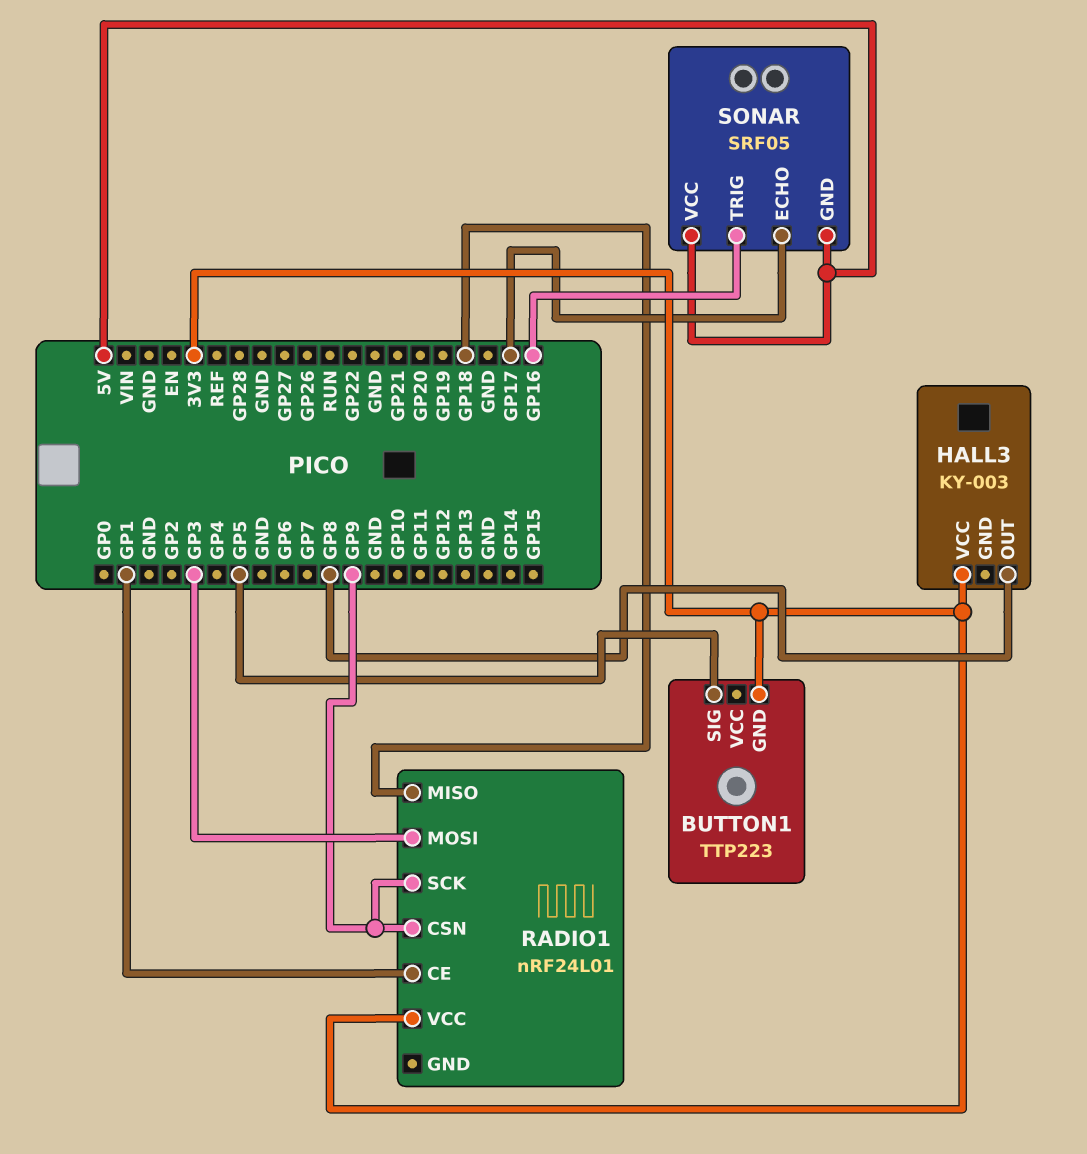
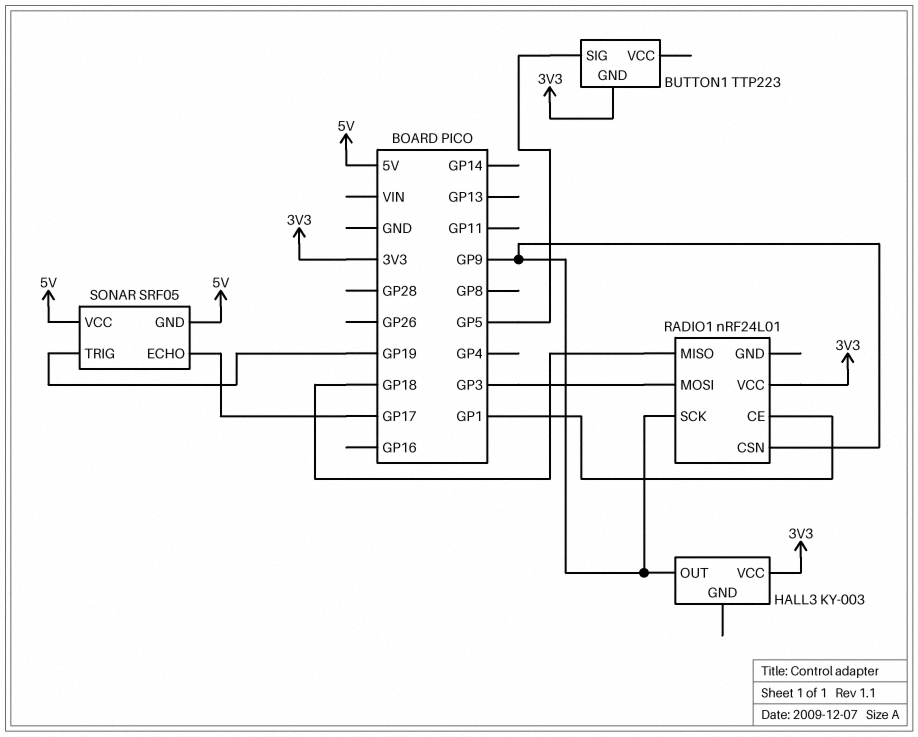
HALL3 pin OUT: GP8 -> GP9
SONAR pin TRIG: GP16 -> GP19

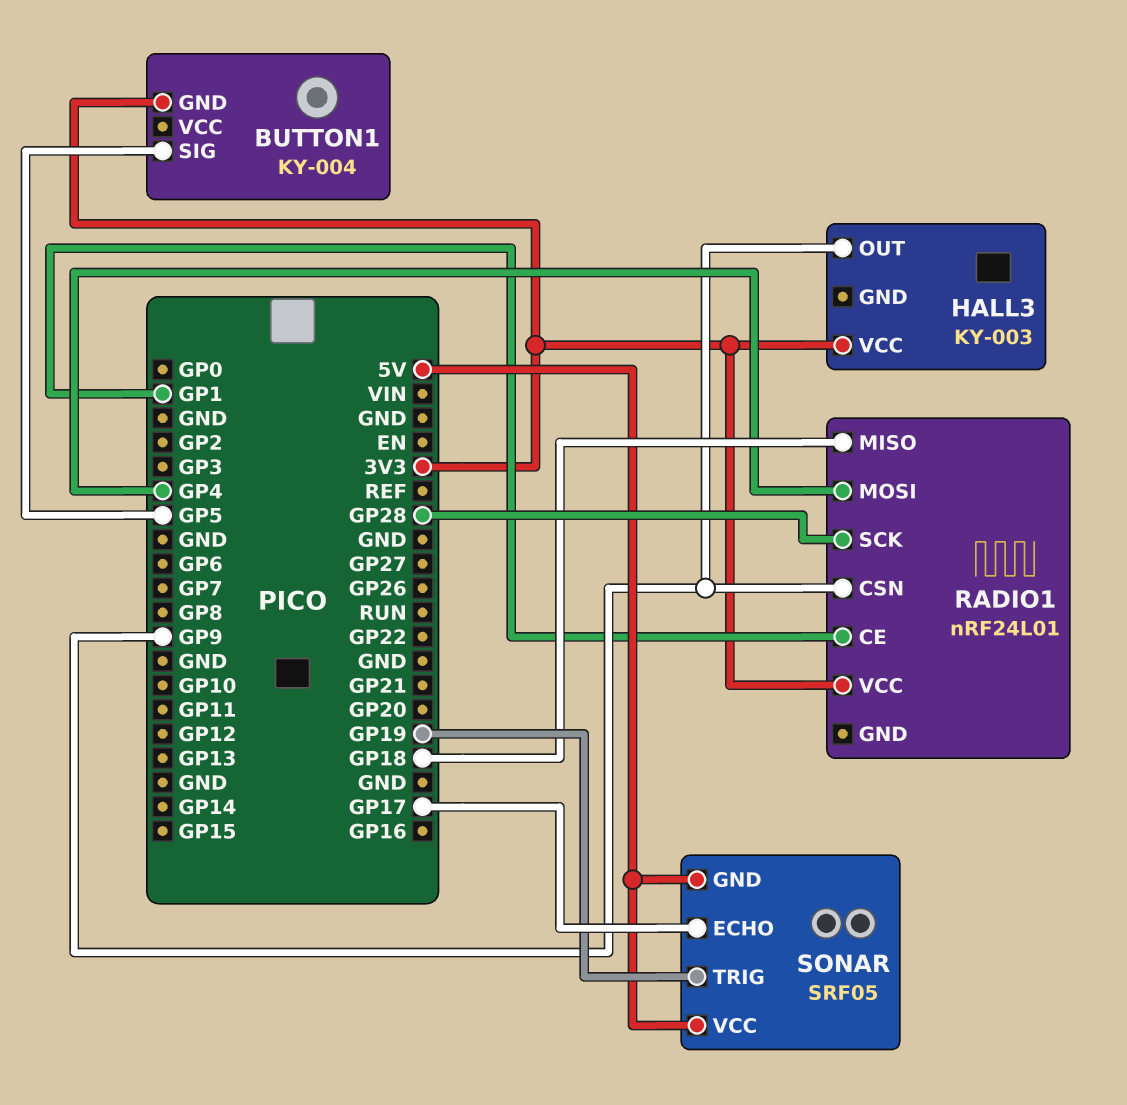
BUTTON1: TTP223 -> KY-004
RADIO1 pin MOSI: GP3 -> GP4
RADIO1 pin SCK: GP9 -> GP28

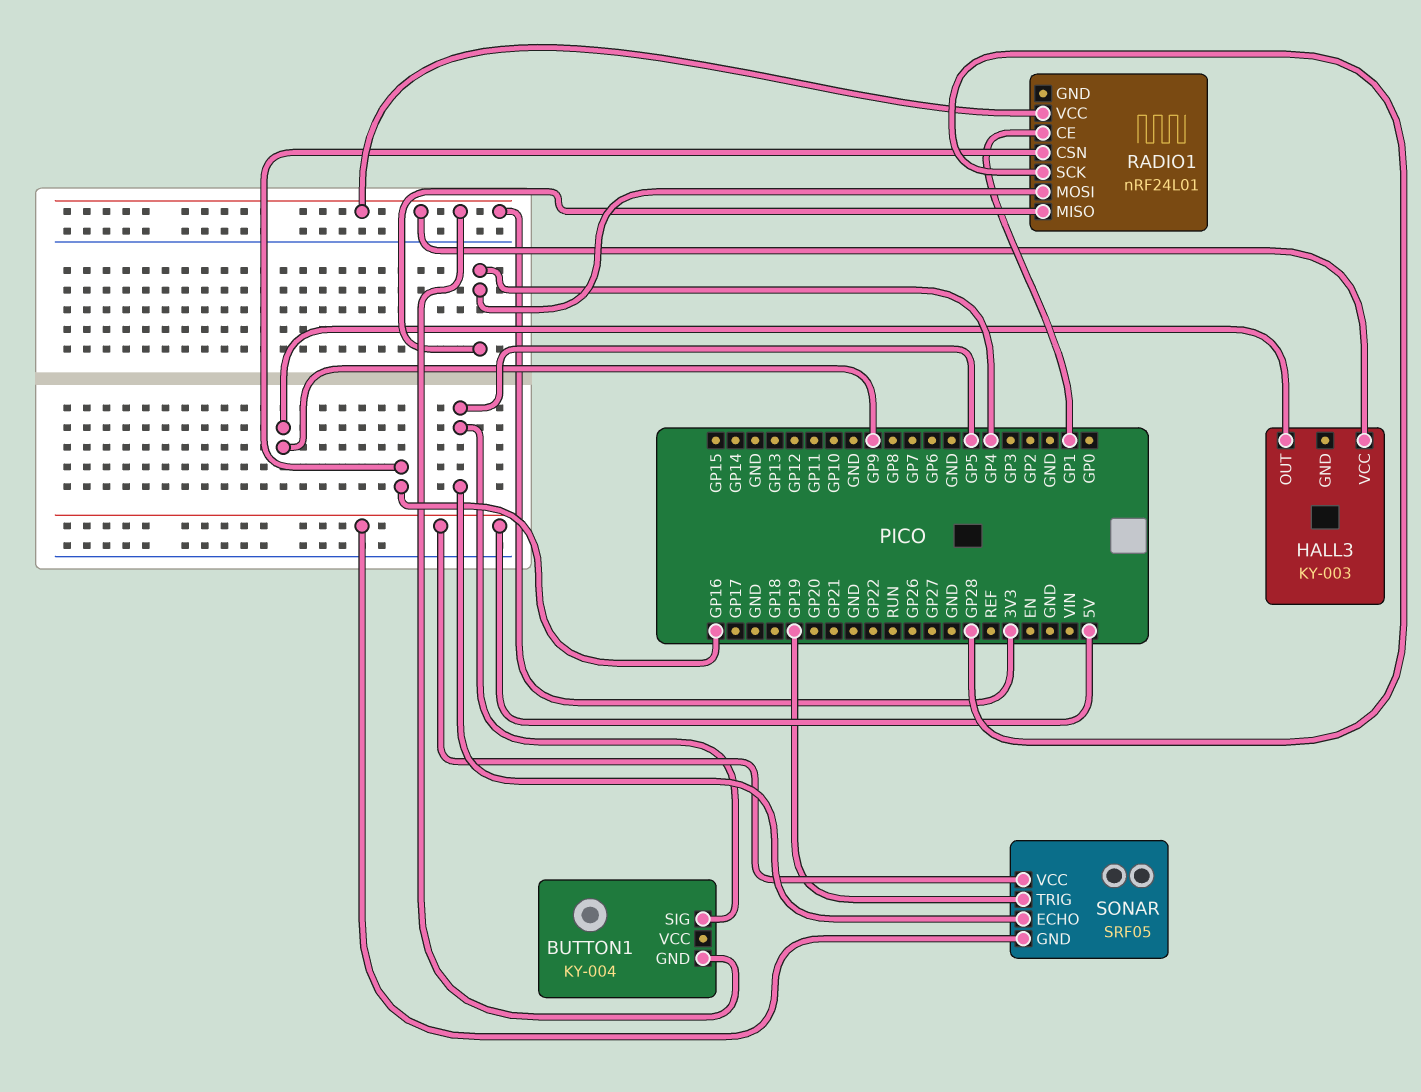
RADIO1 pin CSN: GP9 -> GP16
RADIO1 pin MISO: GP18 -> GP4
SONAR pin ECHO: GP17 -> GP5

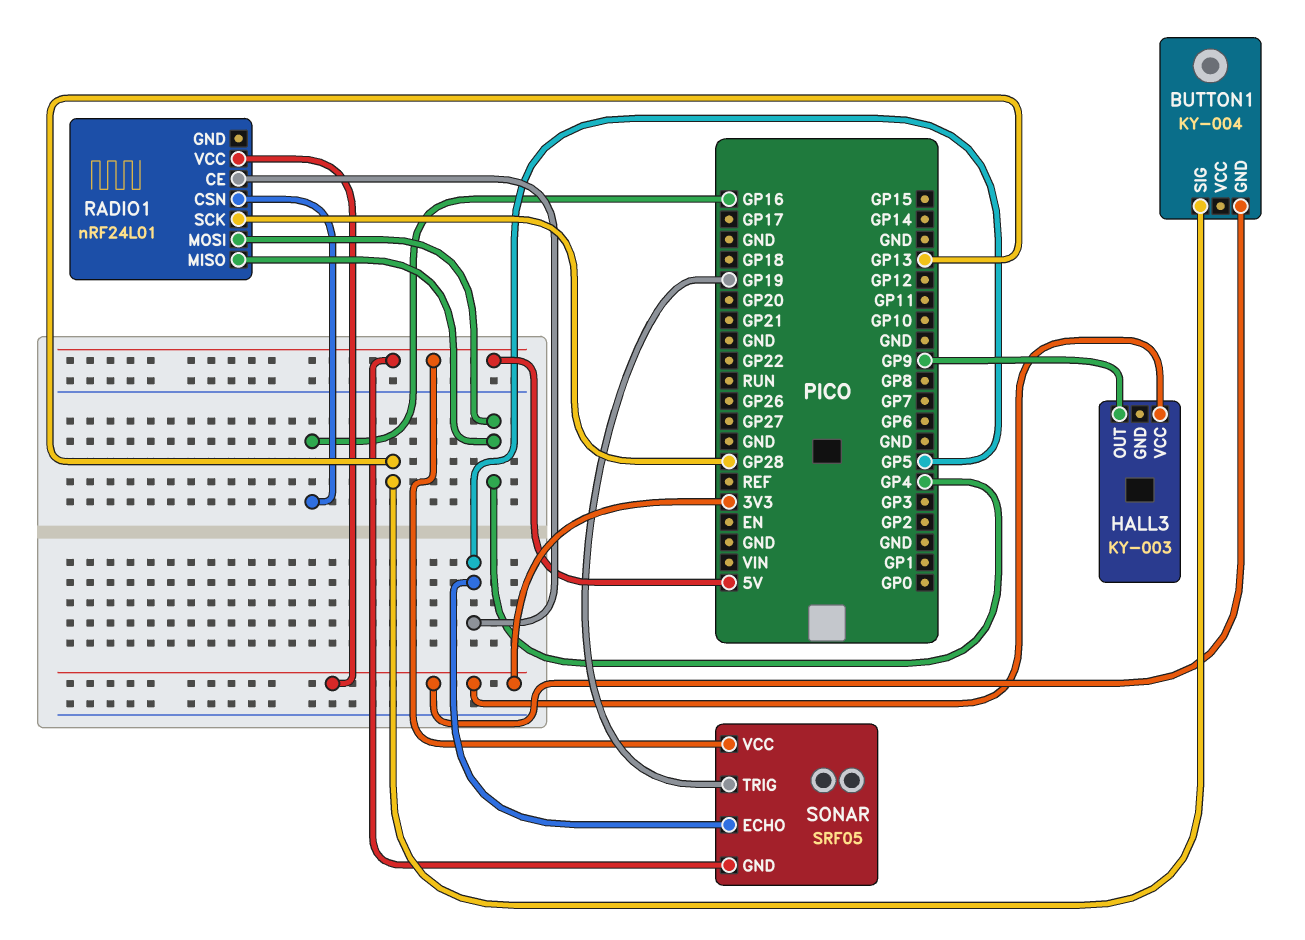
BUTTON1 pin SIG: GP5 -> GP13
RADIO1 pin CE: GP1 -> GP5

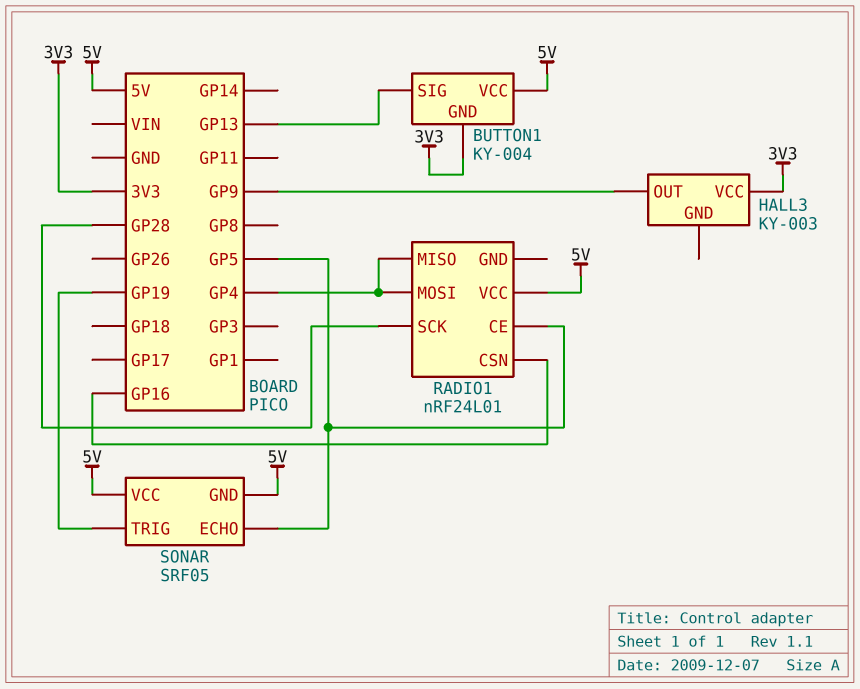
BUTTON1 pin VCC: none -> 5V
RADIO1 pin VCC: 3V3 -> 5V

